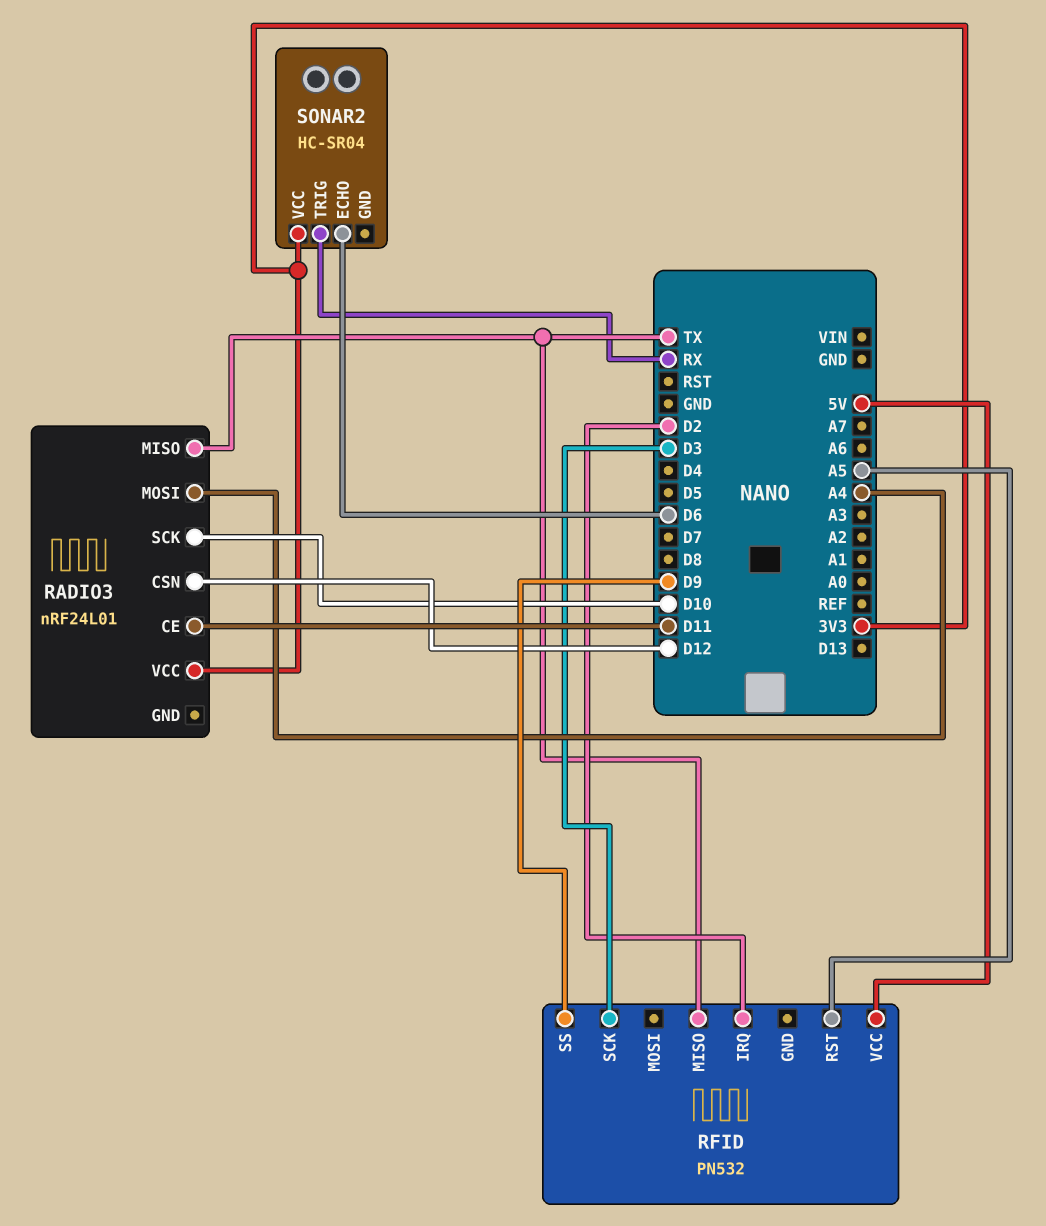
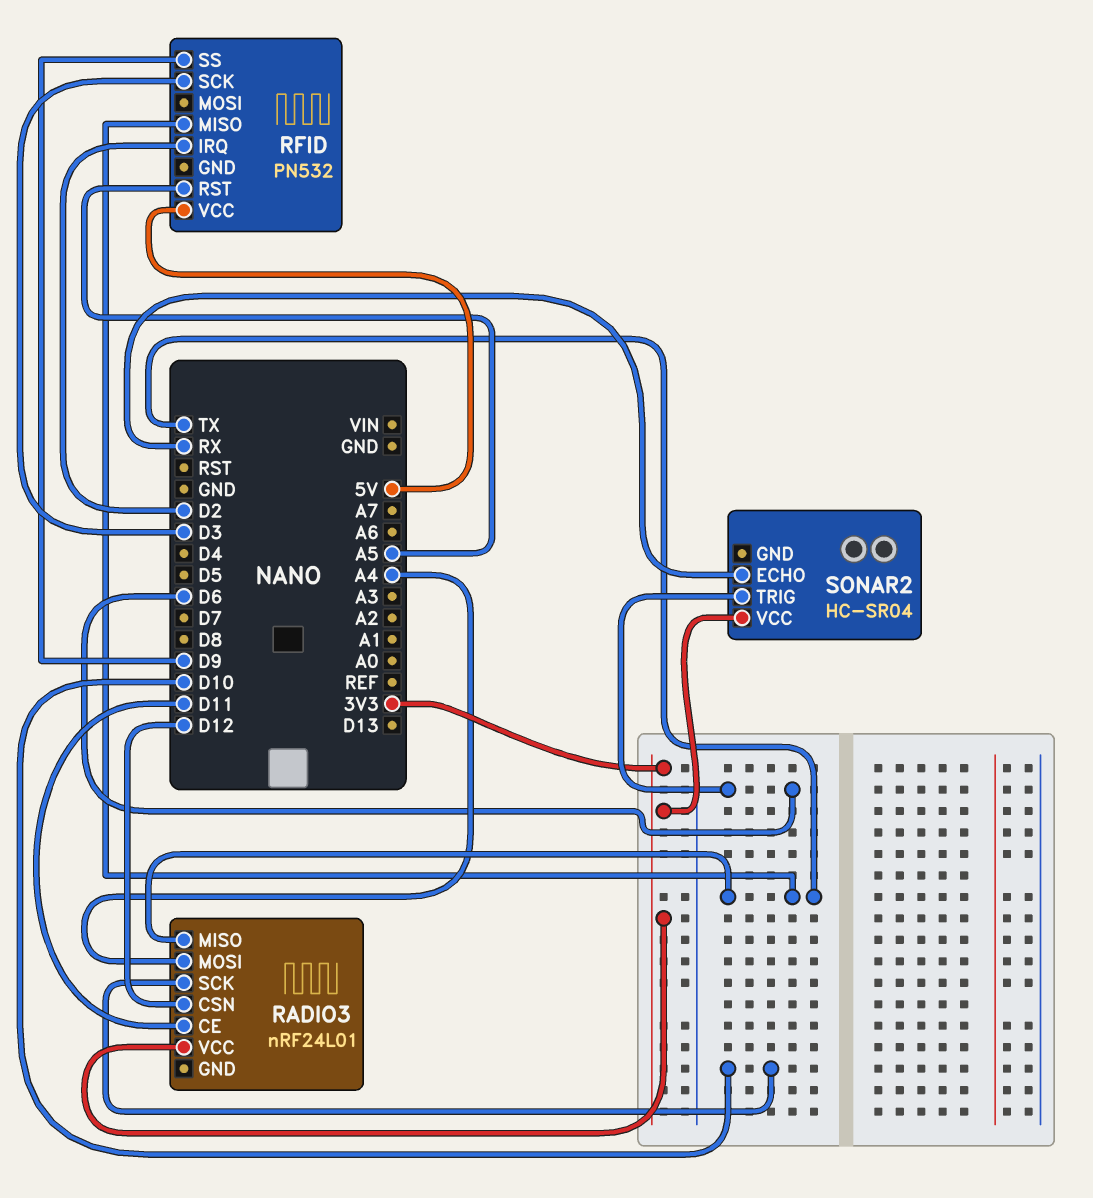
SONAR2 pin ECHO: D6 -> RX
SONAR2 pin TRIG: RX -> D6

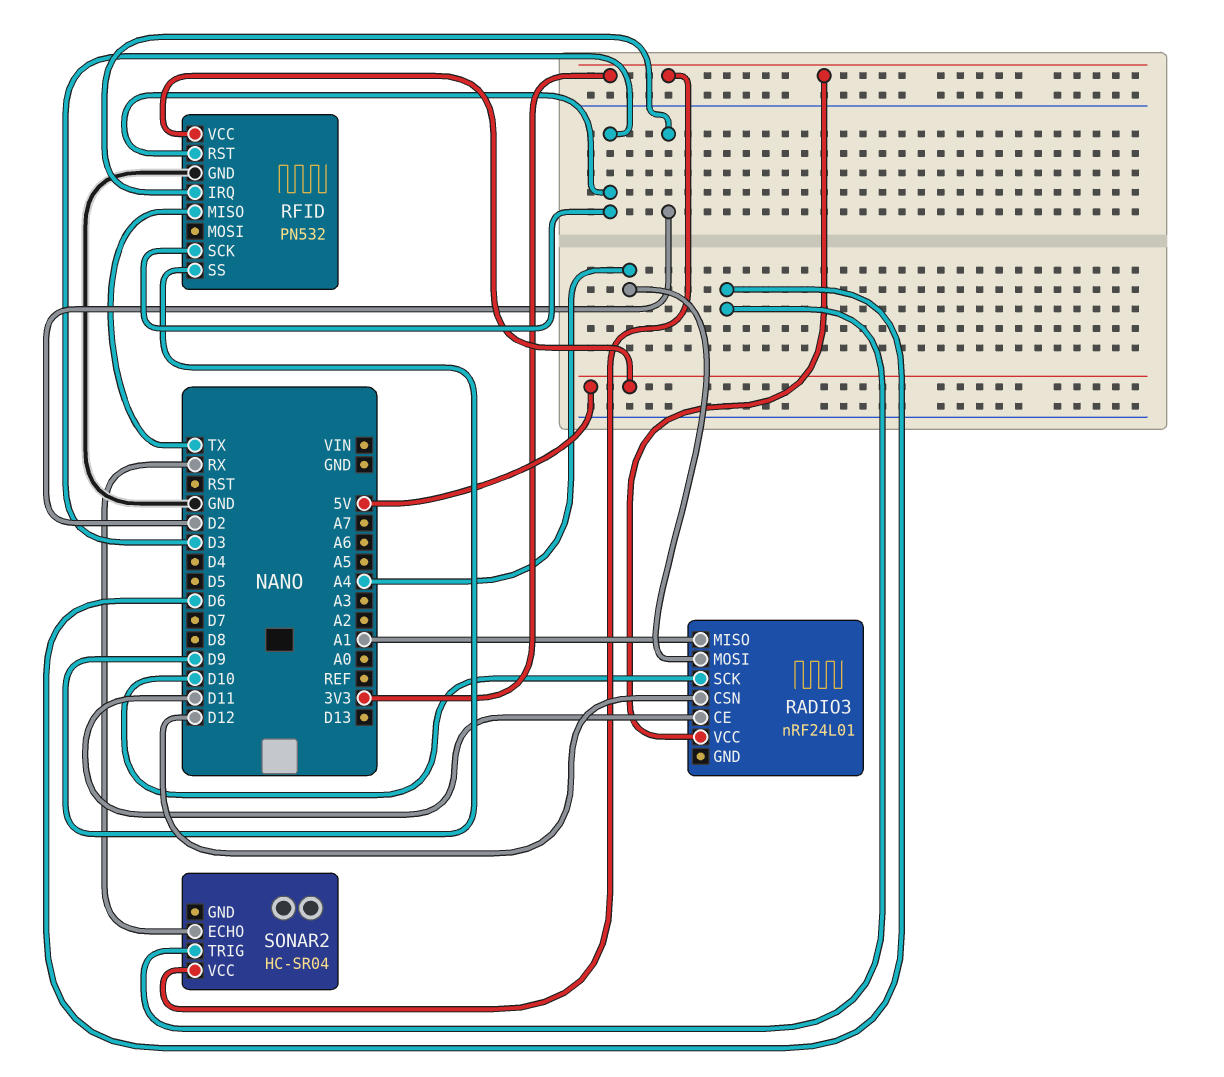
RADIO3 pin MISO: TX -> A1
RFID pin GND: none -> GND
RFID pin RST: A5 -> D3

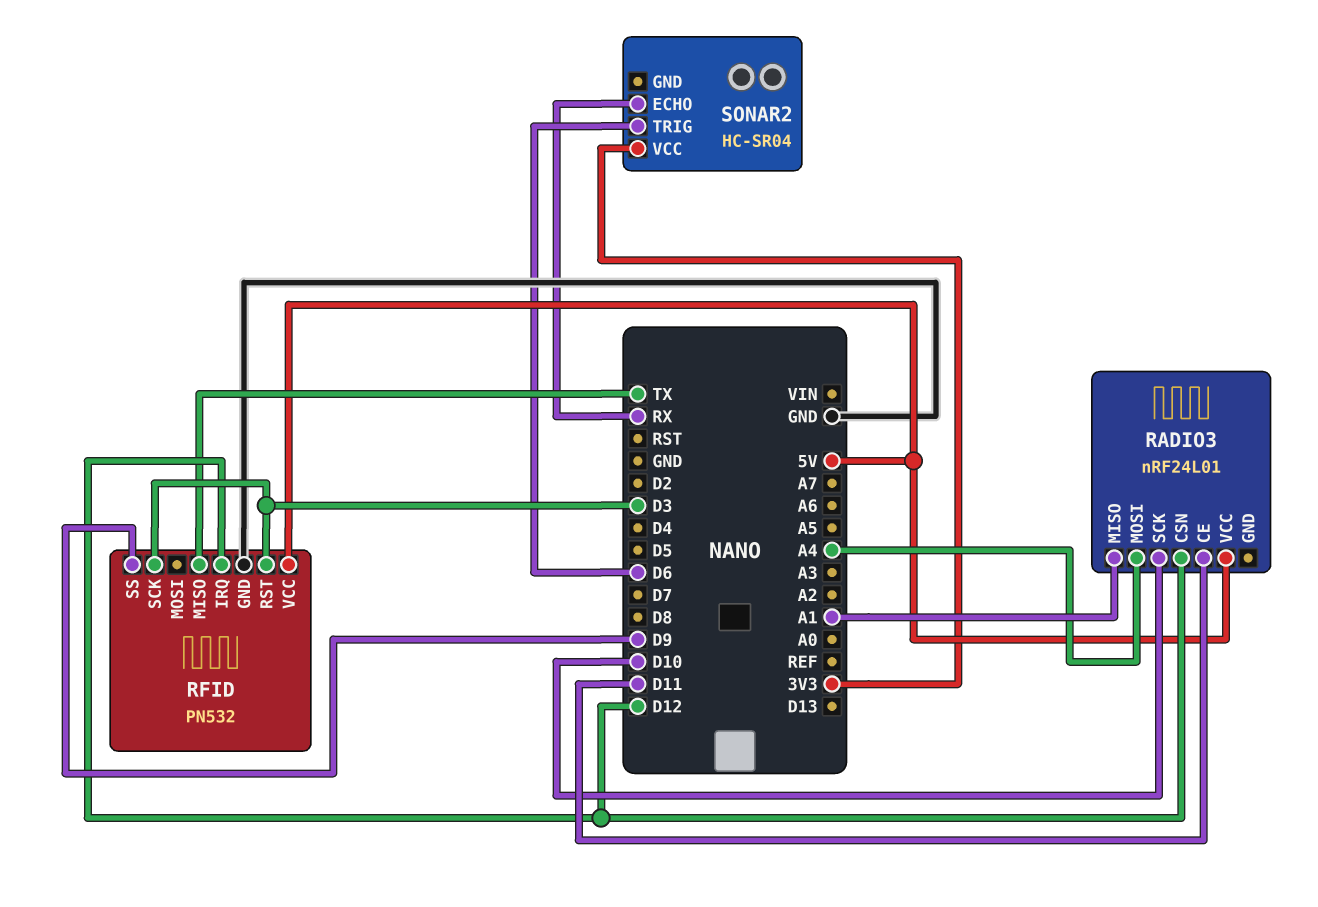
RADIO3 pin VCC: 3V3 -> 5V
RFID pin IRQ: D2 -> D12

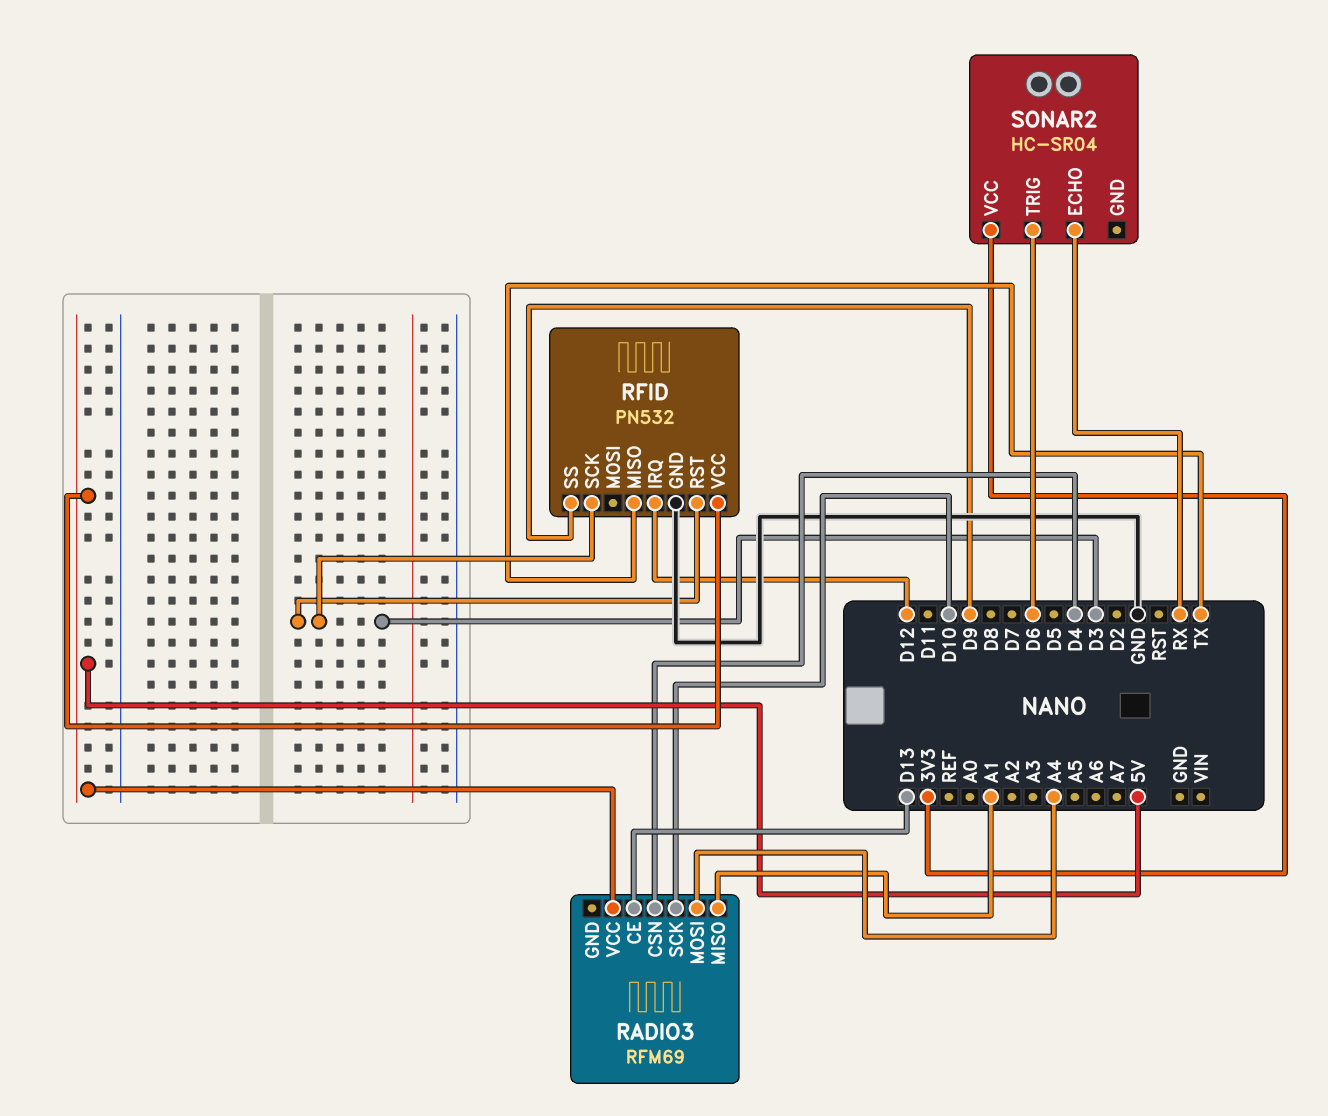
RADIO3: nRF24L01 -> RFM69
RADIO3 pin CE: D11 -> D13
RADIO3 pin CSN: D12 -> D4

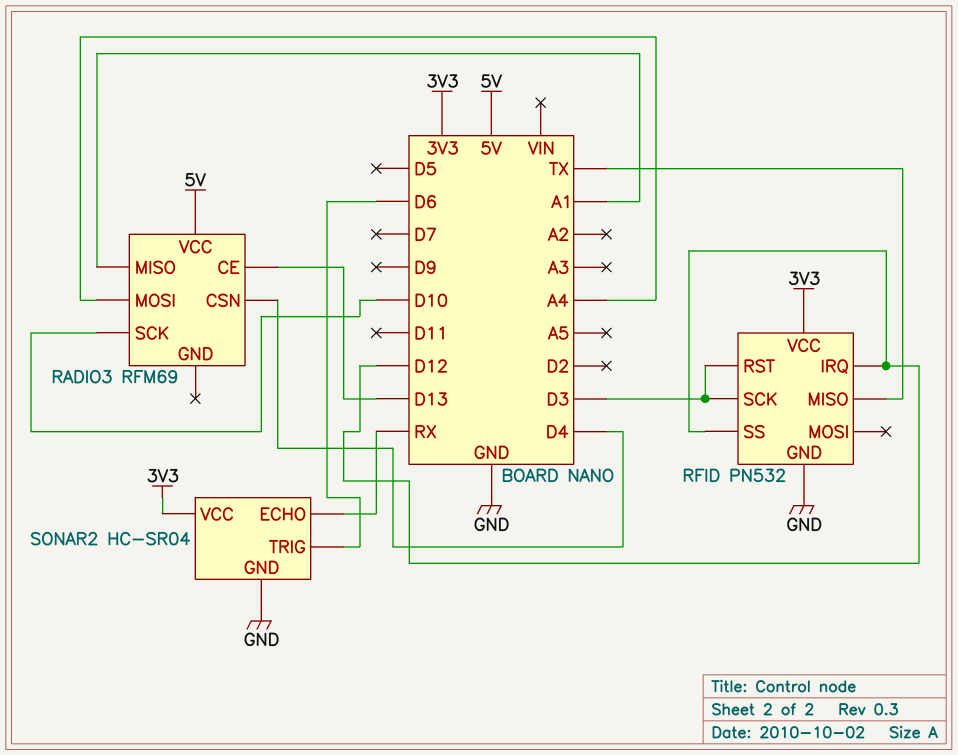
RFID pin SS: D9 -> D12
RFID pin VCC: 5V -> 3V3
SONAR2 pin GND: none -> GND

